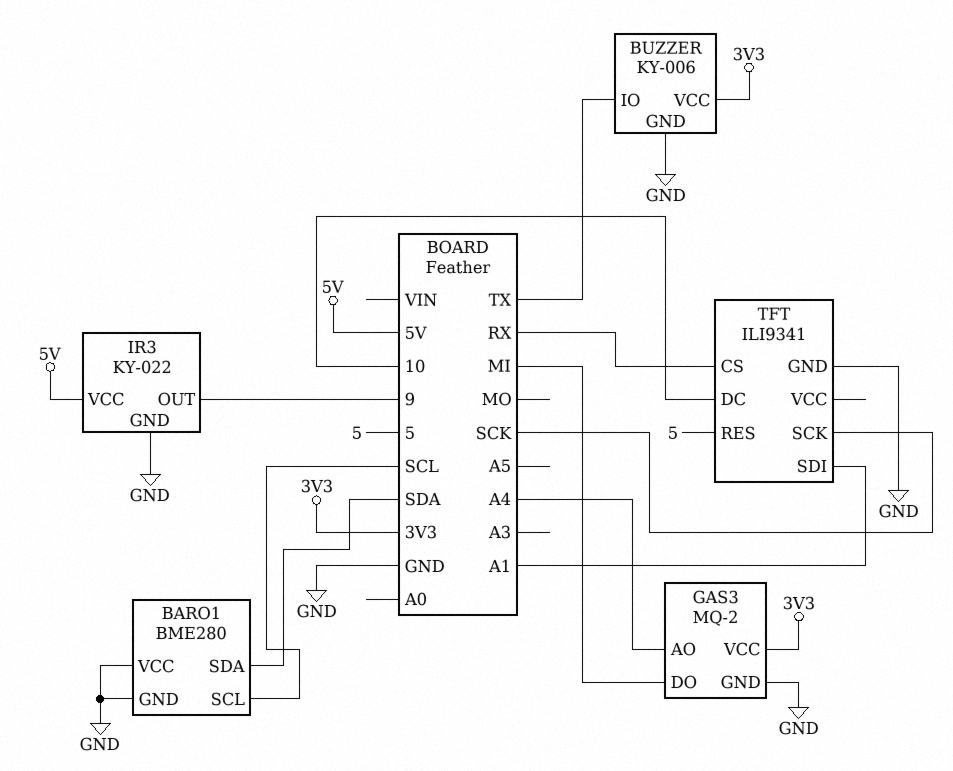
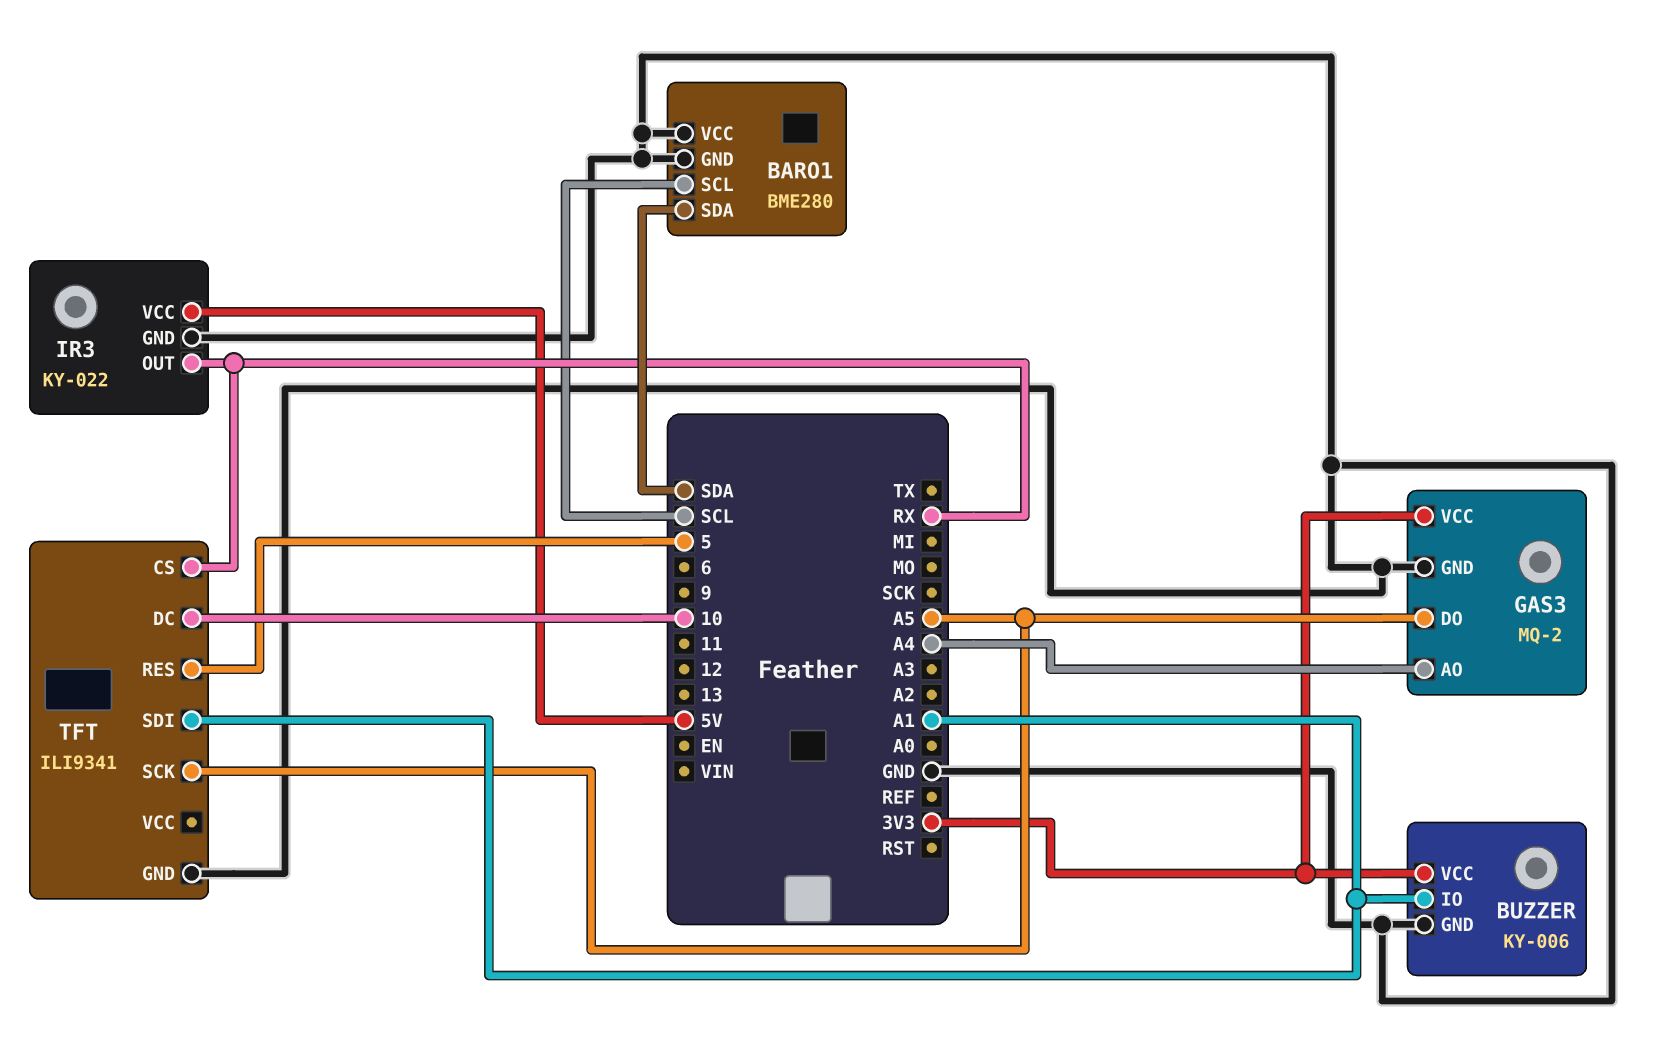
BUZZER pin IO: TX -> A1
GAS3 pin DO: MI -> A5
IR3 pin OUT: 9 -> RX
TFT pin SCK: SCK -> A5

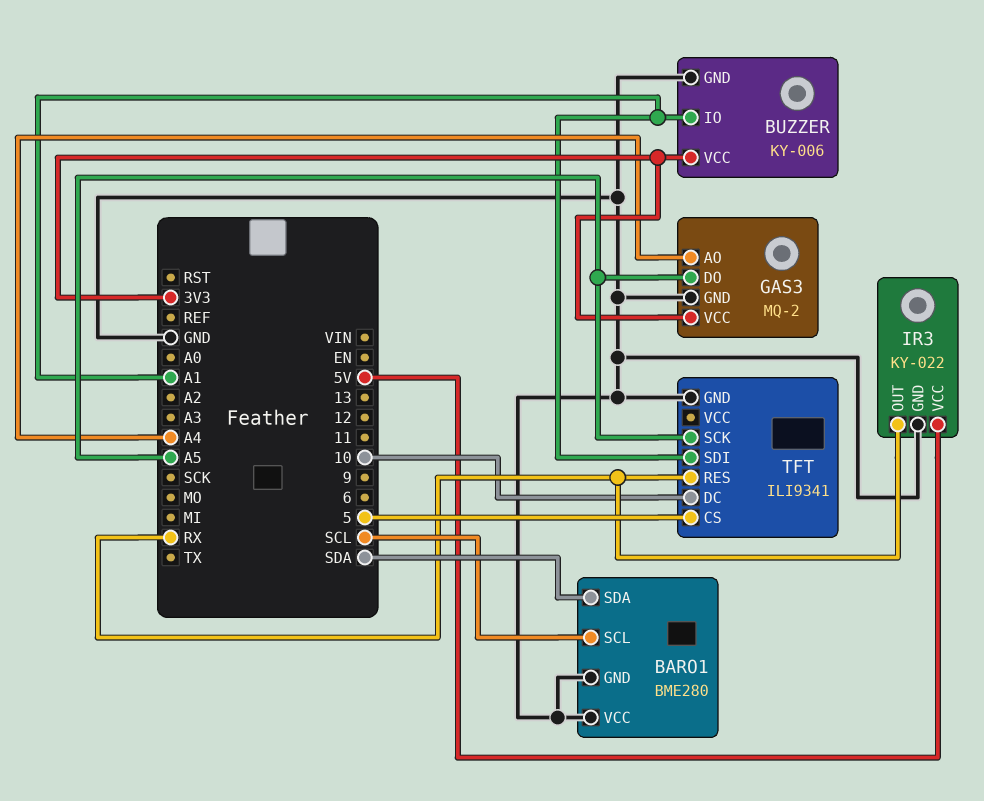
TFT pin CS: RX -> 5
TFT pin RES: 5 -> RX

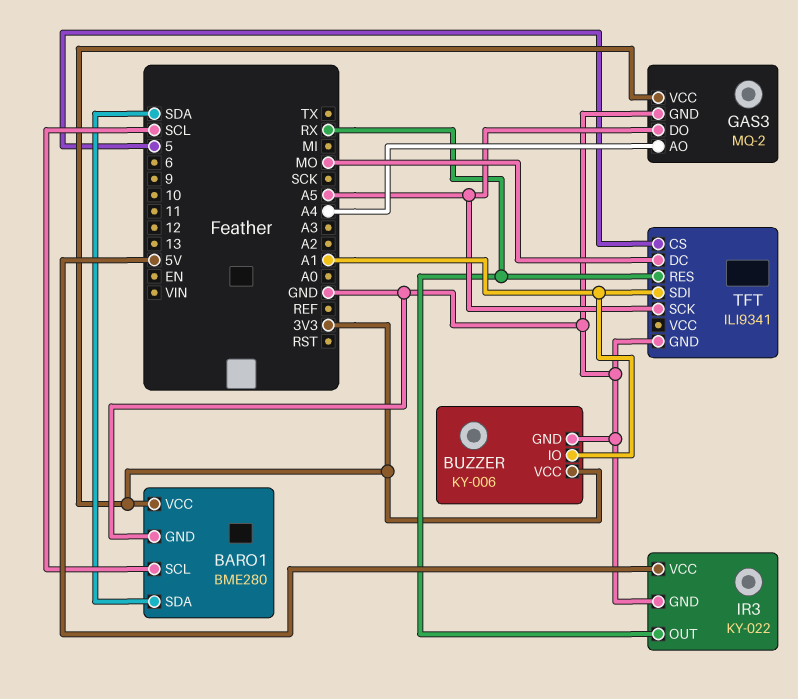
BARO1 pin VCC: GND -> 3V3
TFT pin DC: 10 -> MO

